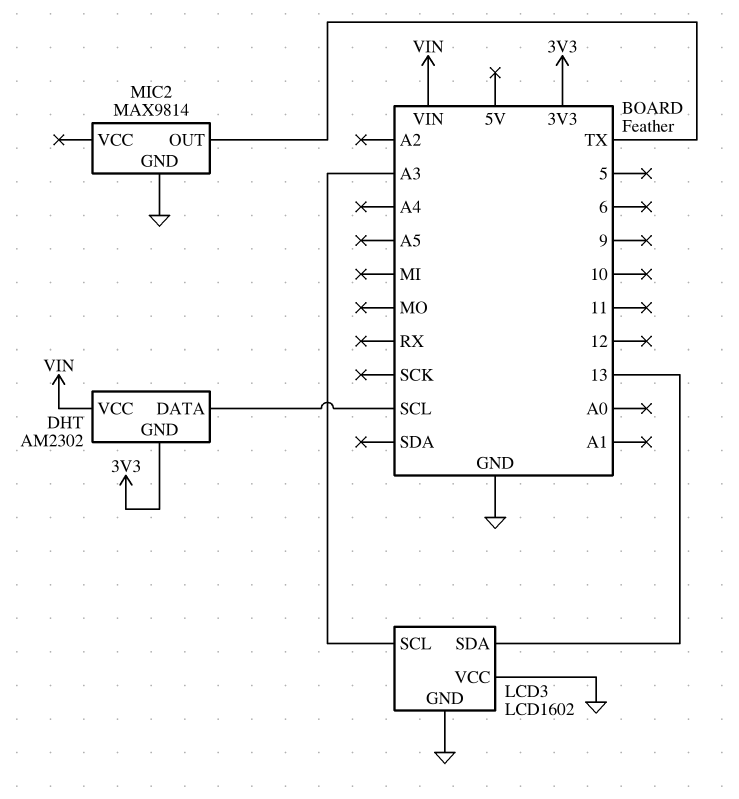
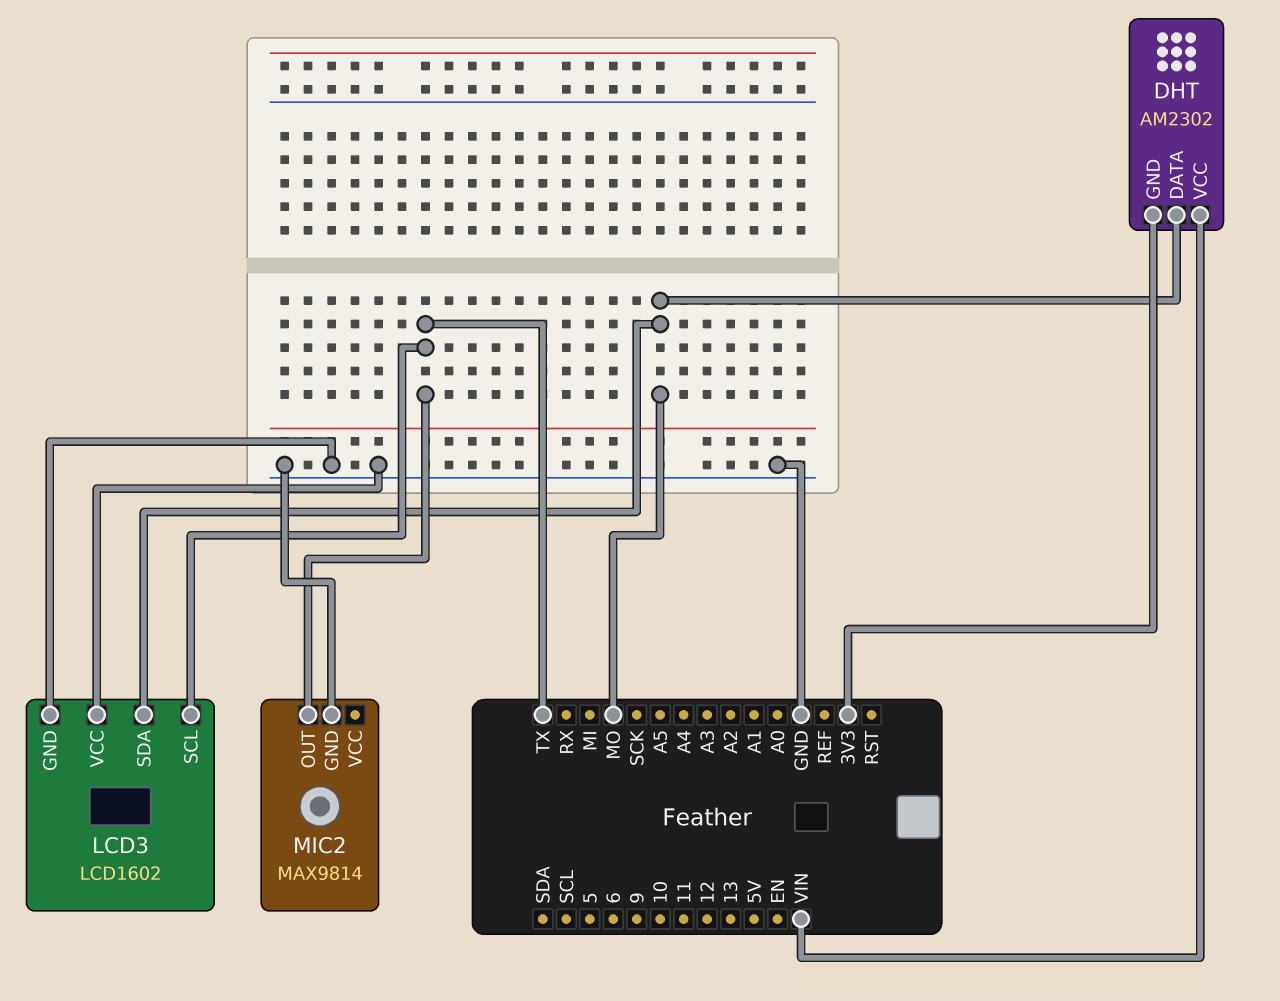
DHT pin DATA: SCL -> MO
LCD3 pin SCL: A3 -> TX
LCD3 pin SDA: 13 -> MO

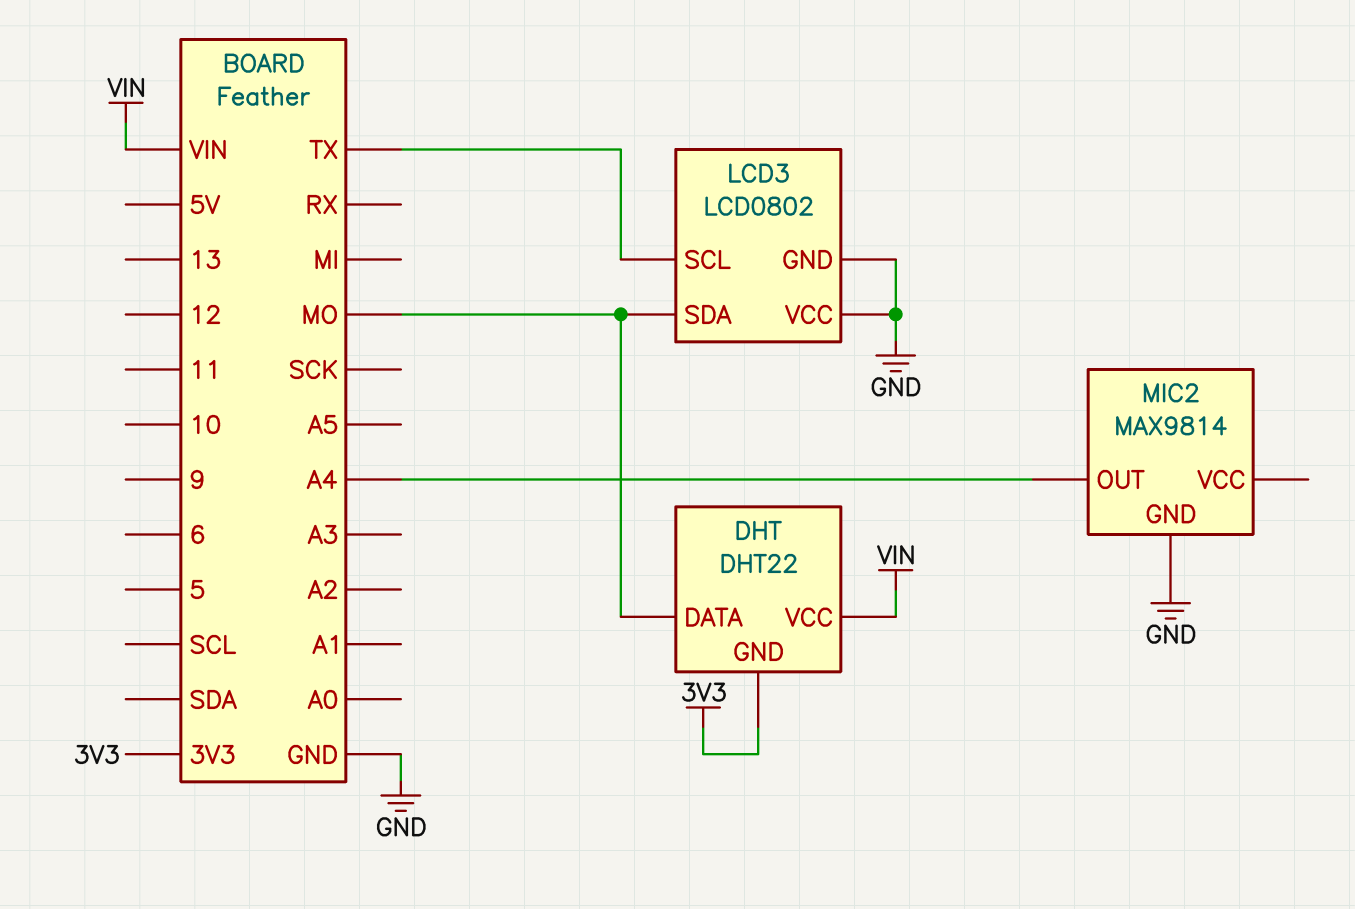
DHT: AM2302 -> DHT22
LCD3: LCD1602 -> LCD0802
MIC2 pin OUT: TX -> A4

